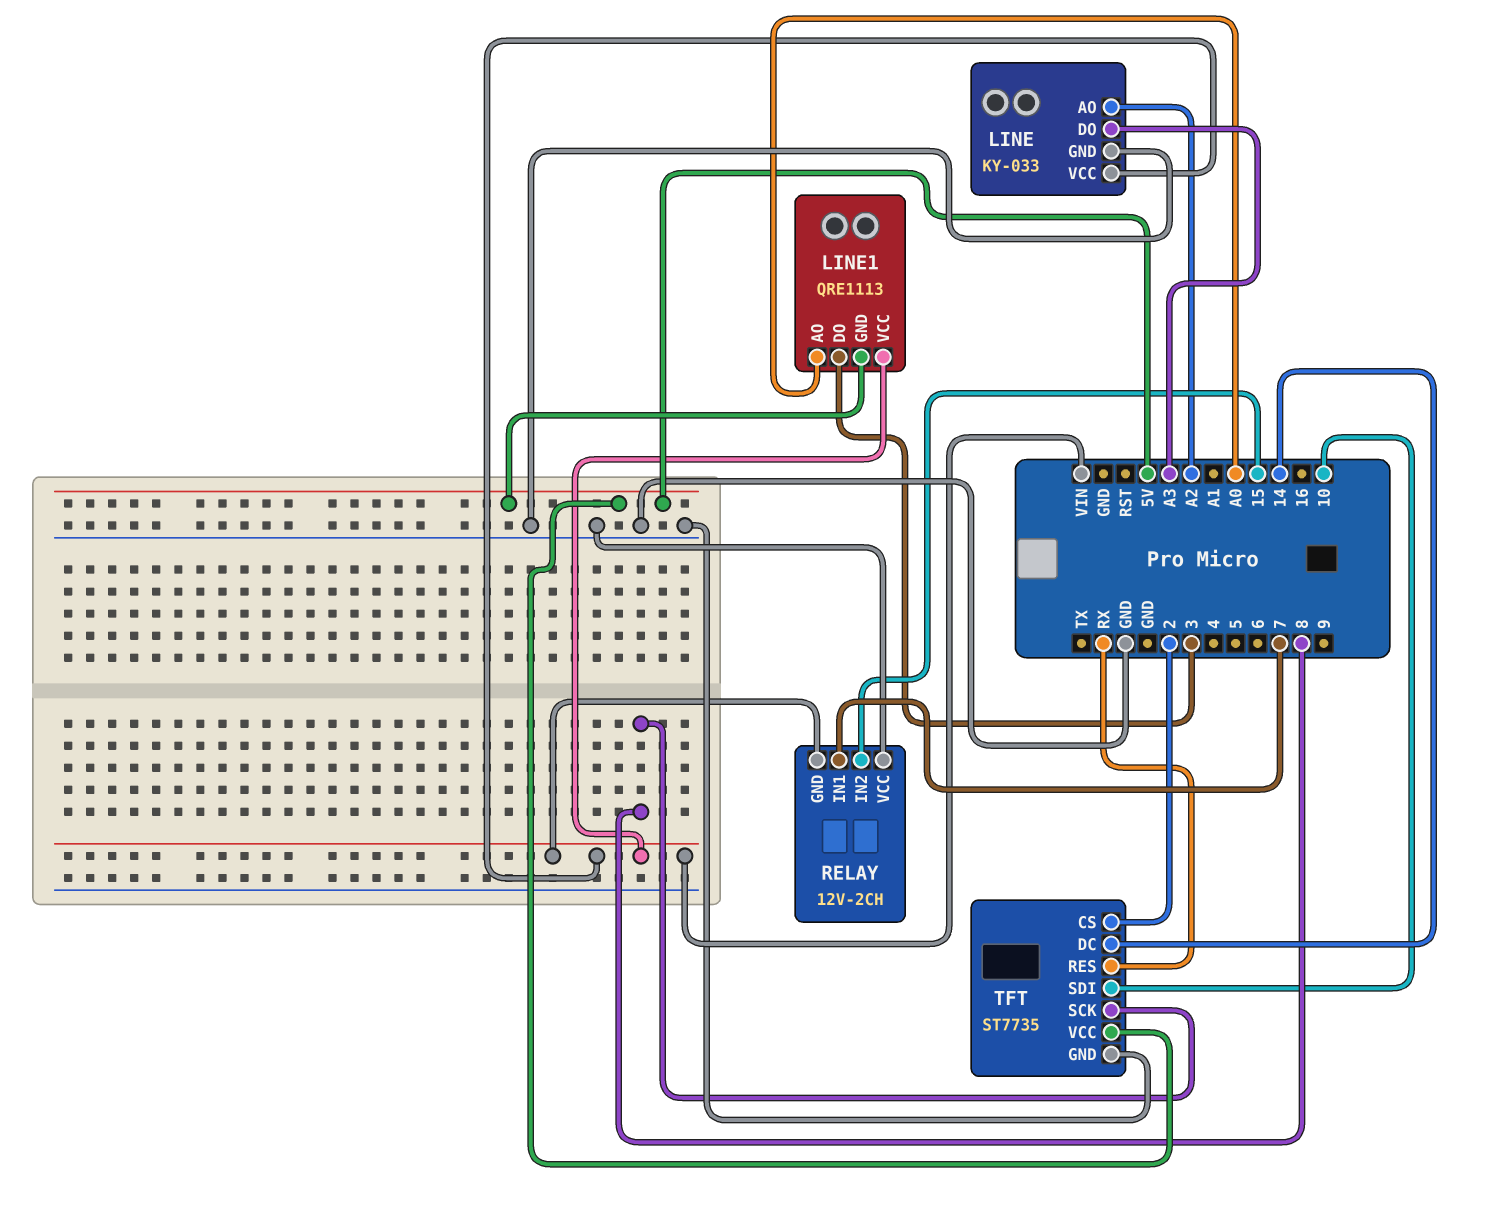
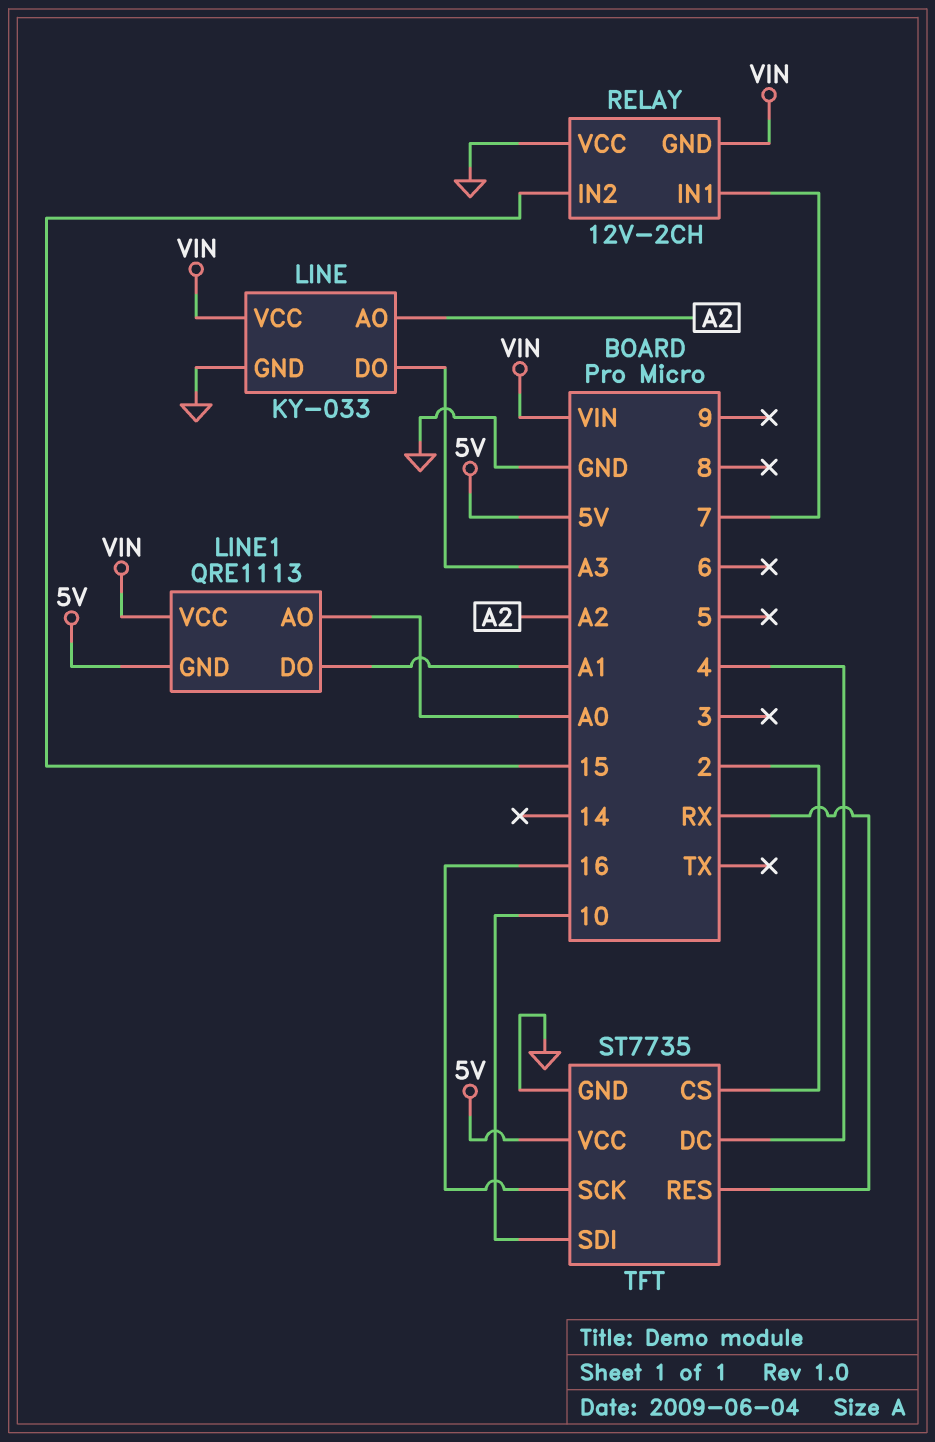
LINE1 pin DO: 3 -> A1
TFT pin DC: 14 -> 4
TFT pin SCK: 8 -> 16

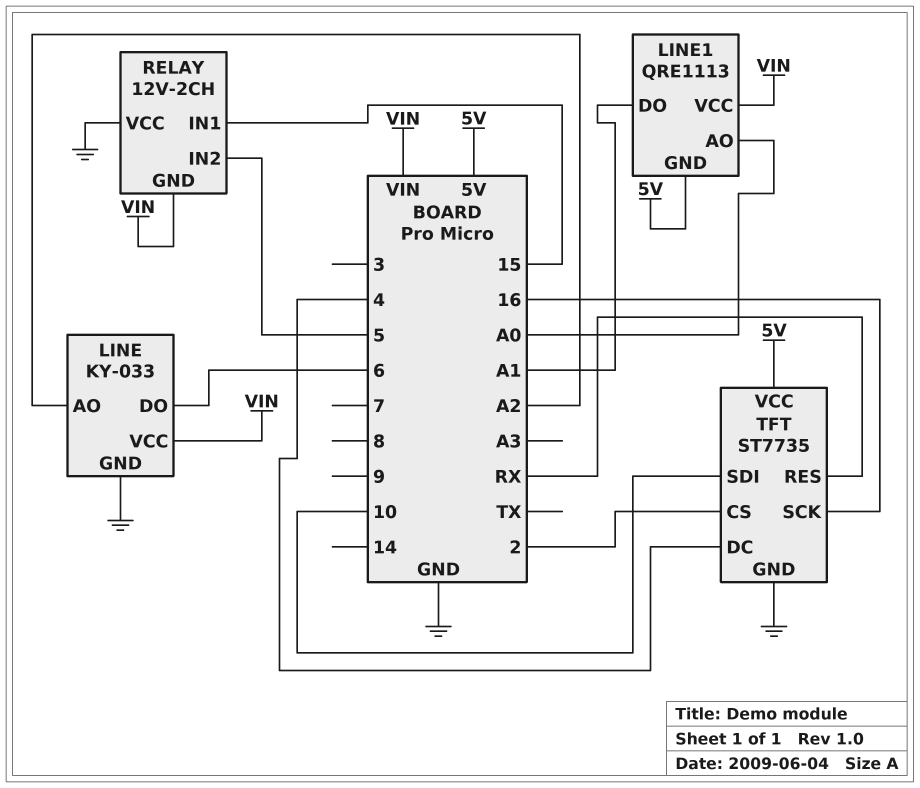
LINE pin DO: A3 -> 6
RELAY pin IN1: 7 -> 15
RELAY pin IN2: 15 -> 5

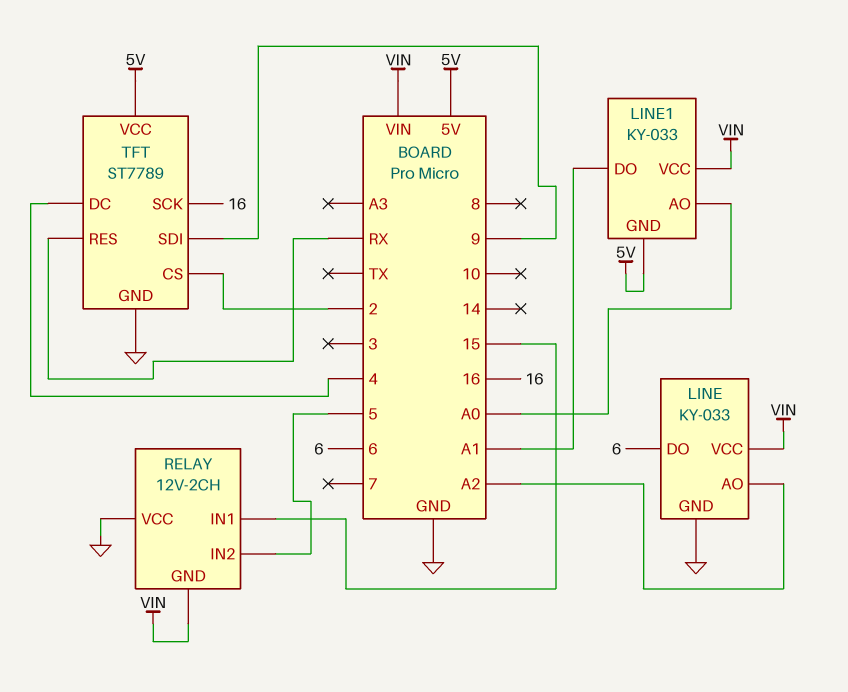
LINE1: QRE1113 -> KY-033
TFT: ST7735 -> ST7789
TFT pin SDI: 10 -> 9

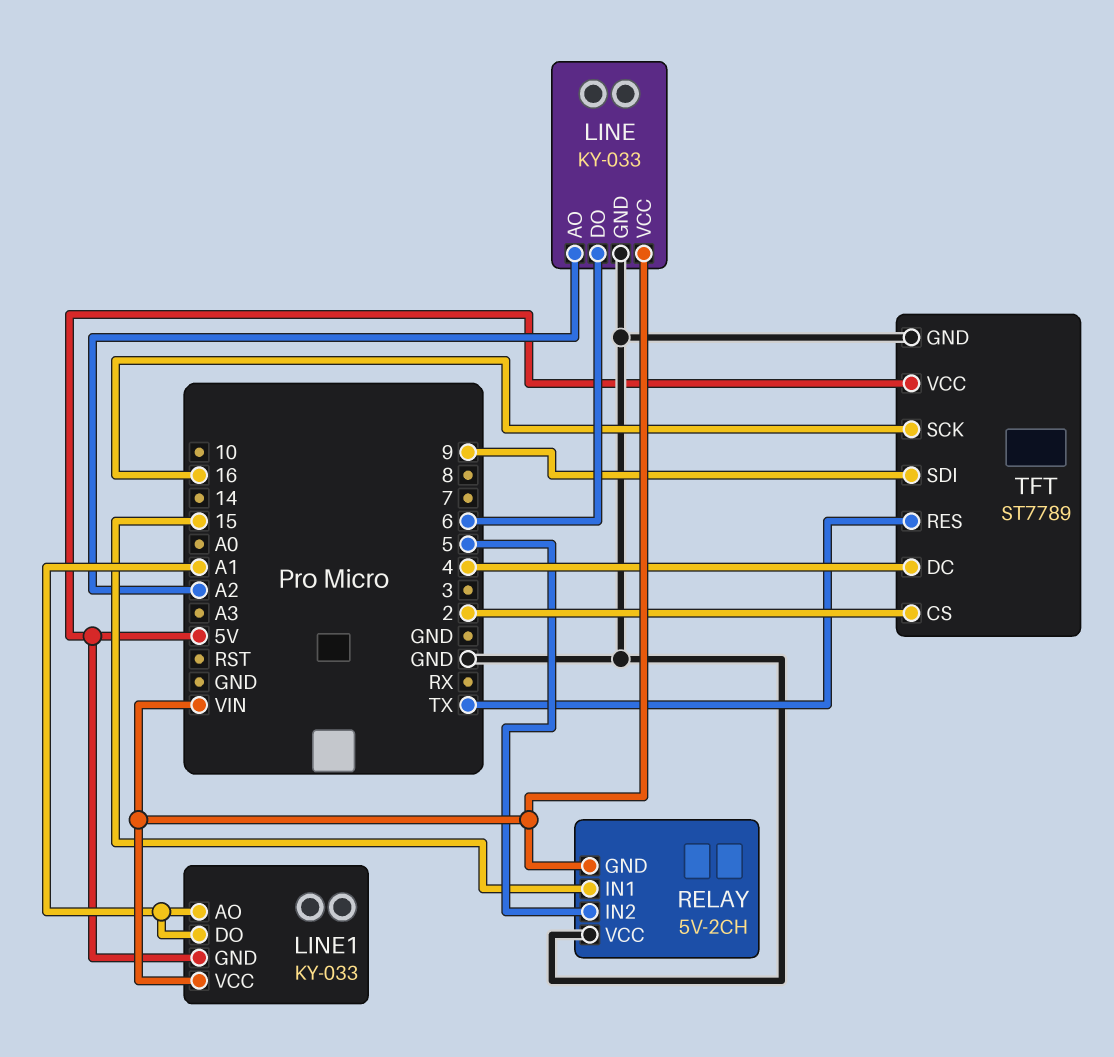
LINE1 pin AO: A0 -> A1
RELAY: 12V-2CH -> 5V-2CH
TFT pin RES: RX -> TX

